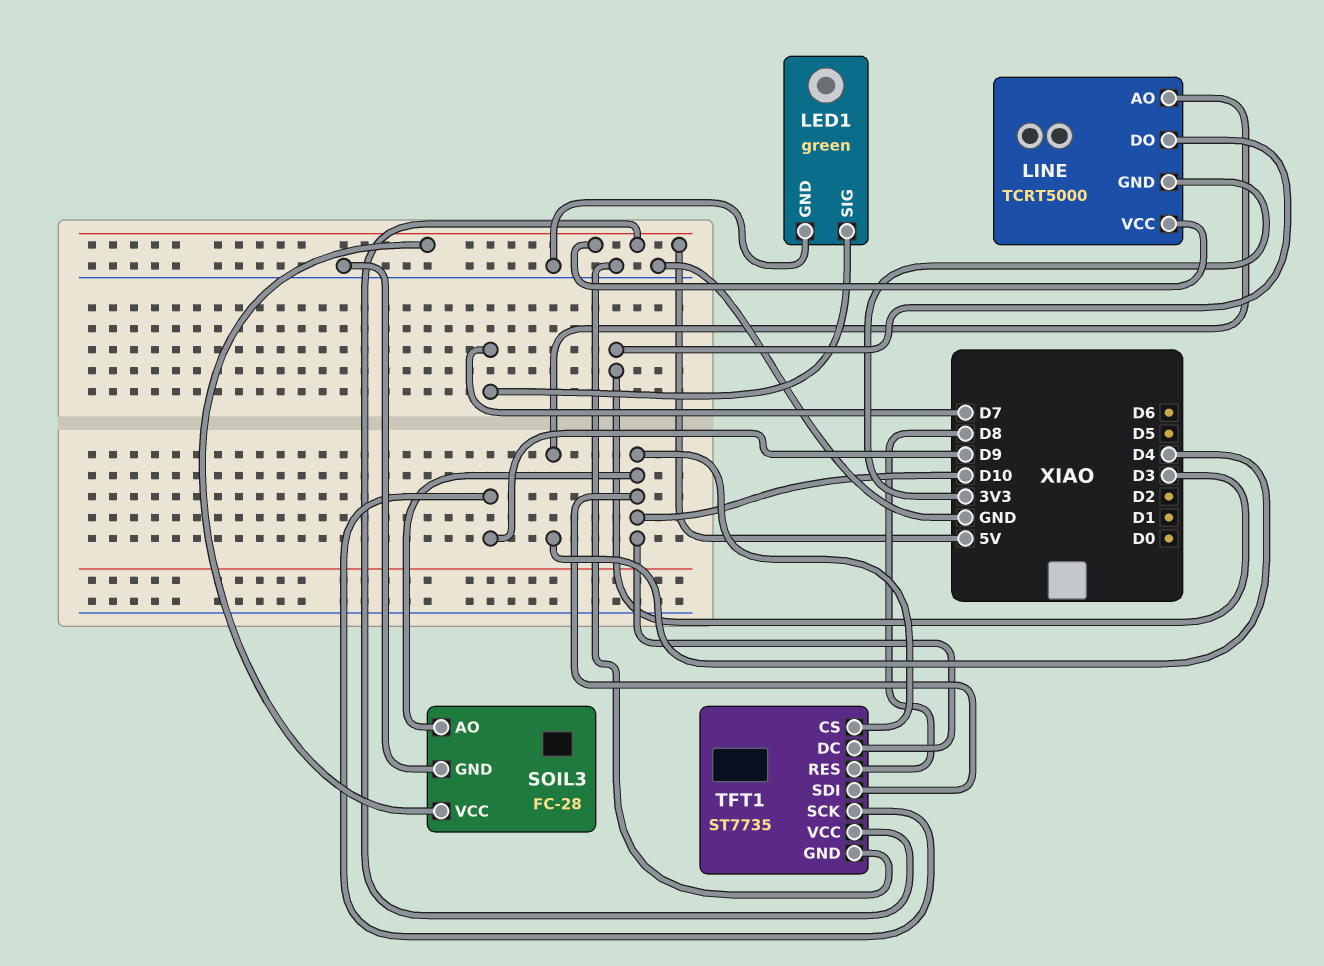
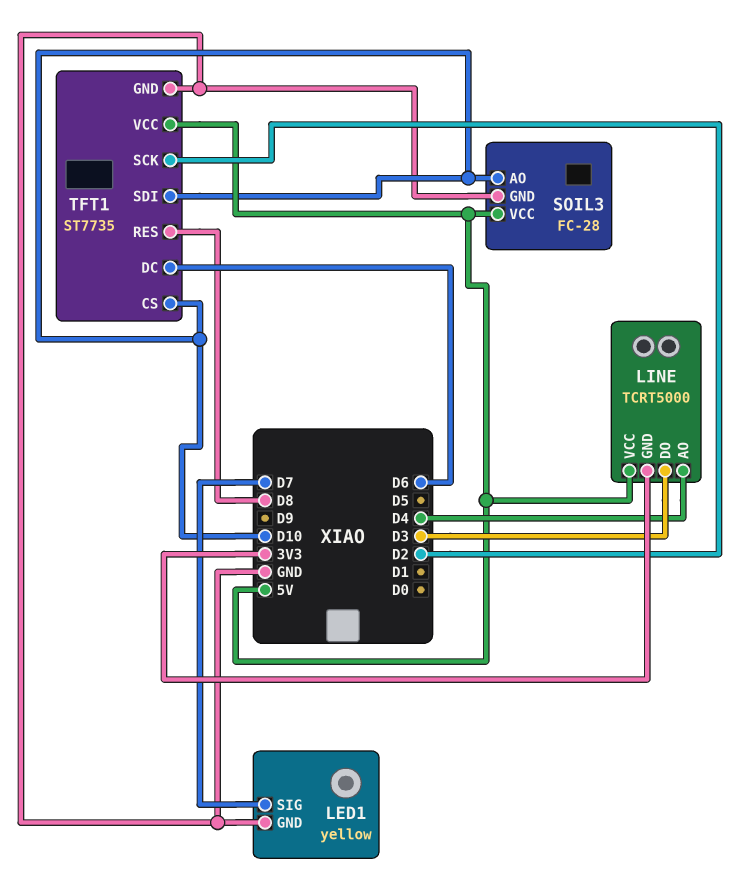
LED1: green -> yellow
TFT1 pin DC: D10 -> D6
TFT1 pin SCK: D9 -> D2

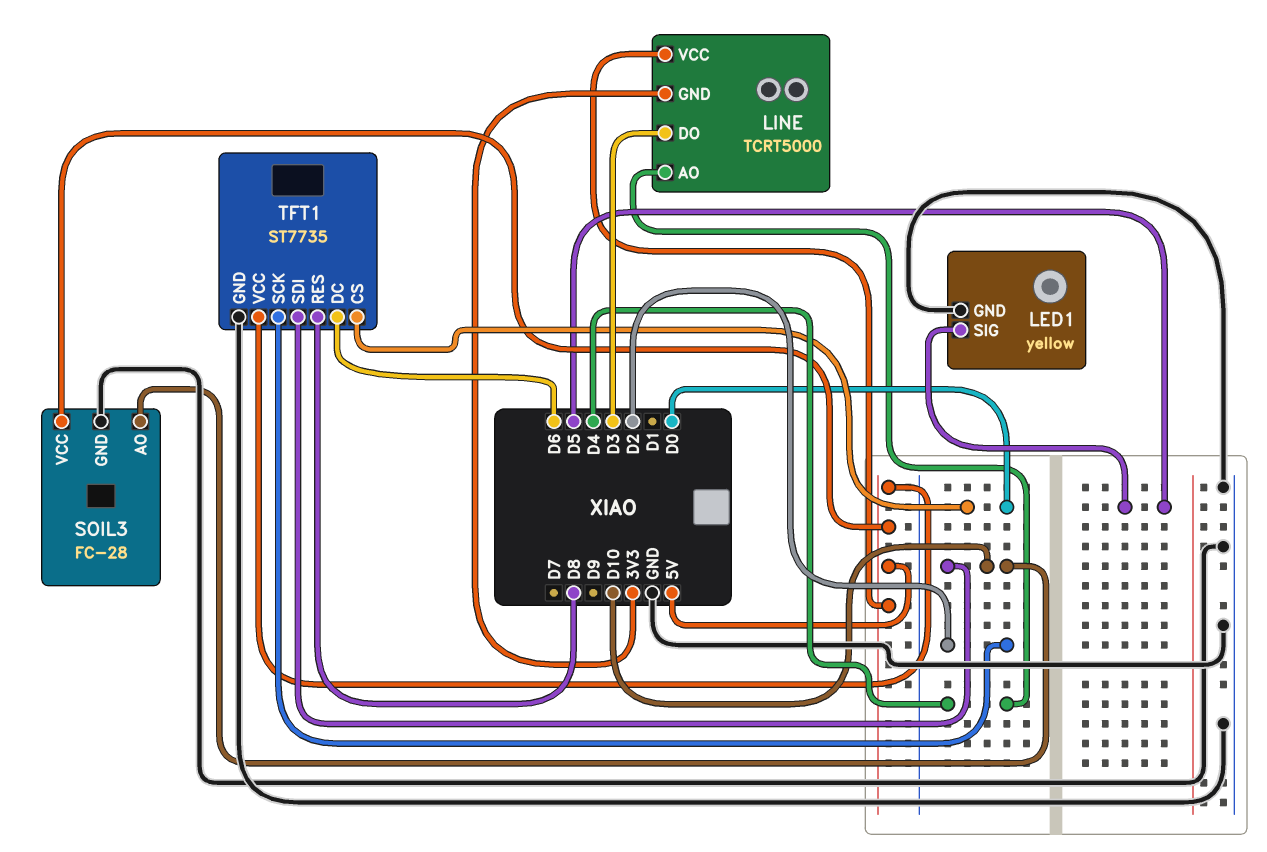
LED1 pin SIG: D7 -> D5
TFT1 pin CS: D10 -> D0

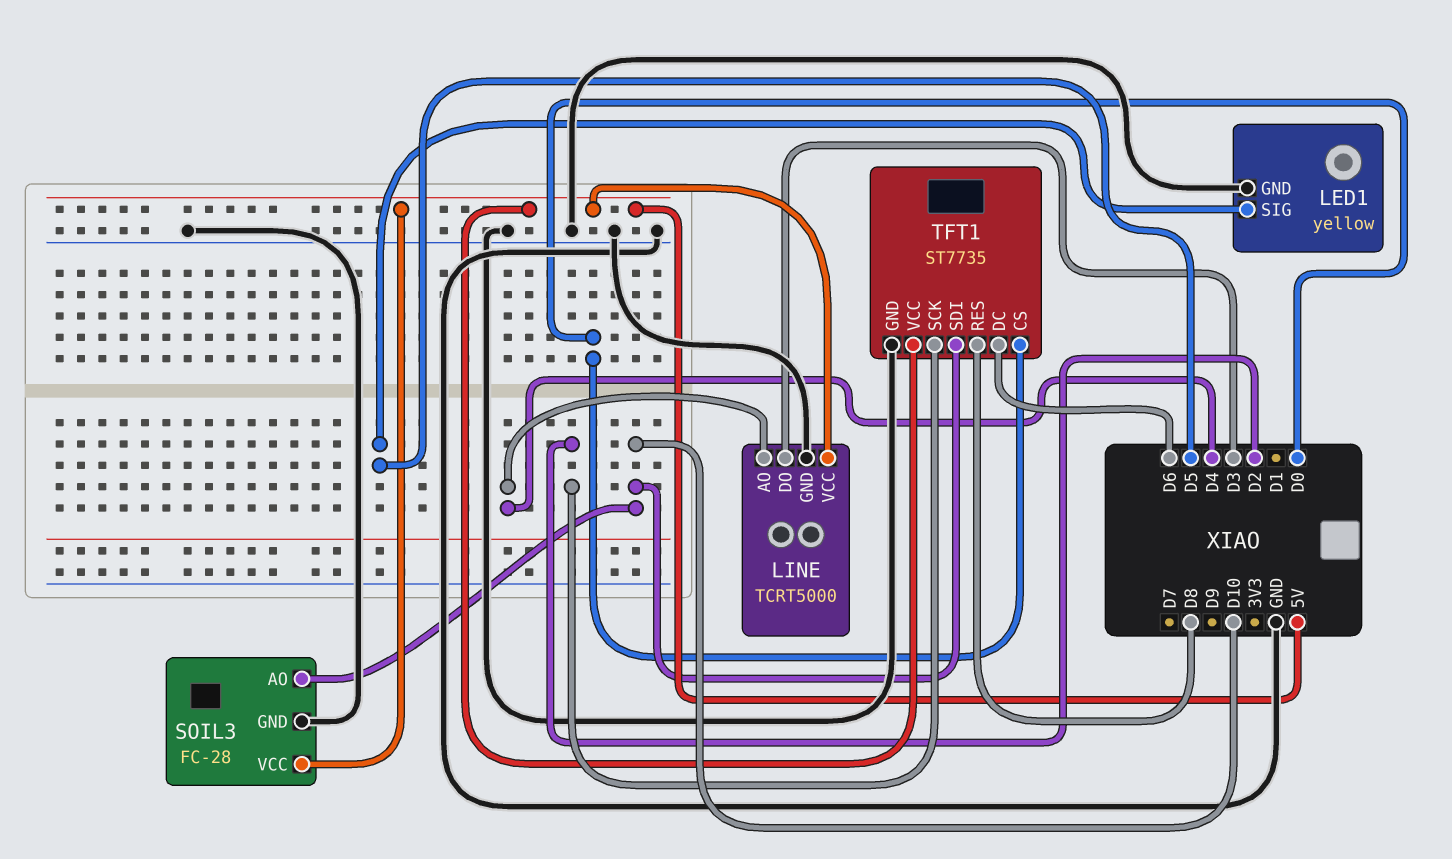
LINE pin GND: 3V3 -> GND

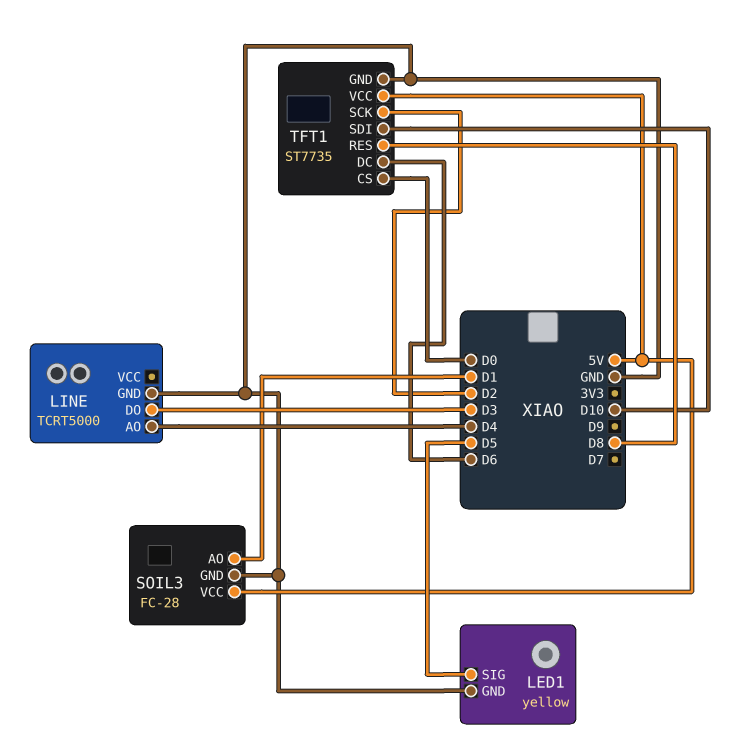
LINE pin VCC: 5V -> none
SOIL3 pin AO: D10 -> D1

